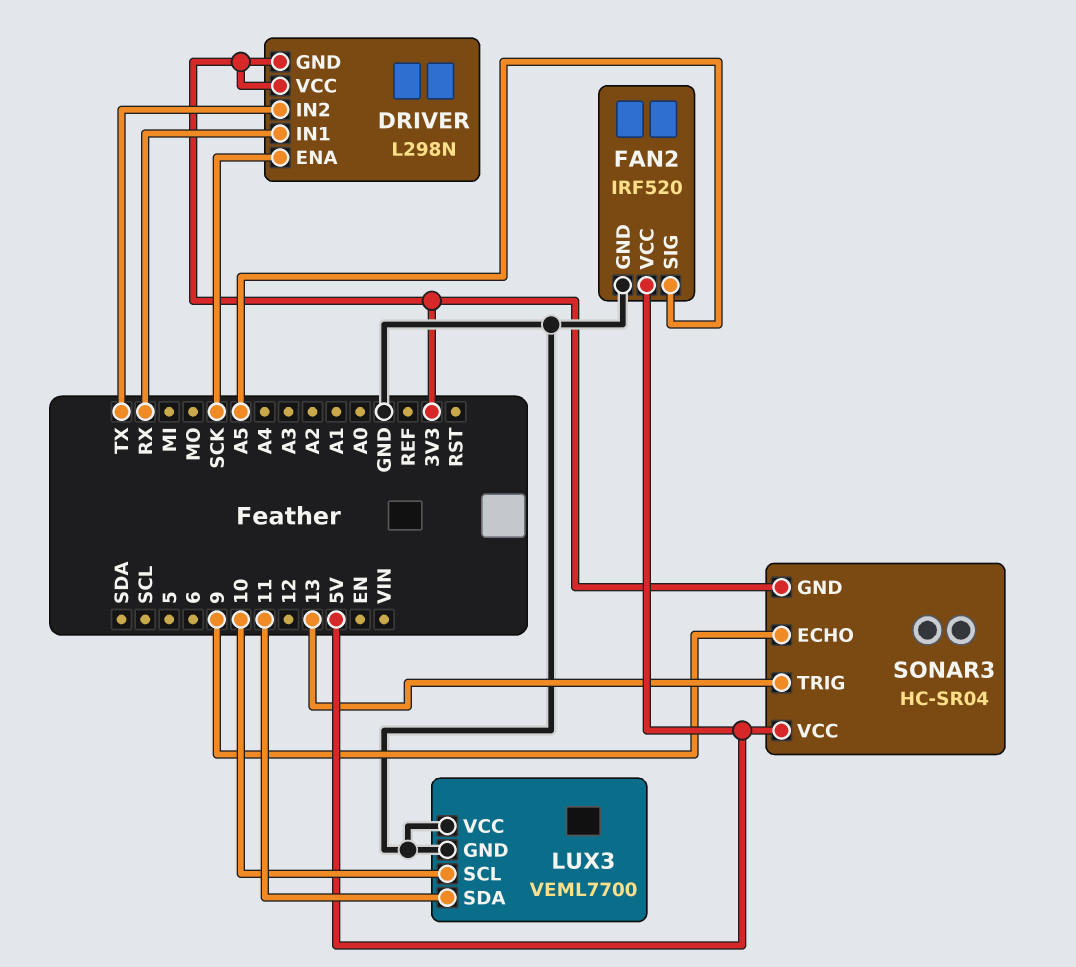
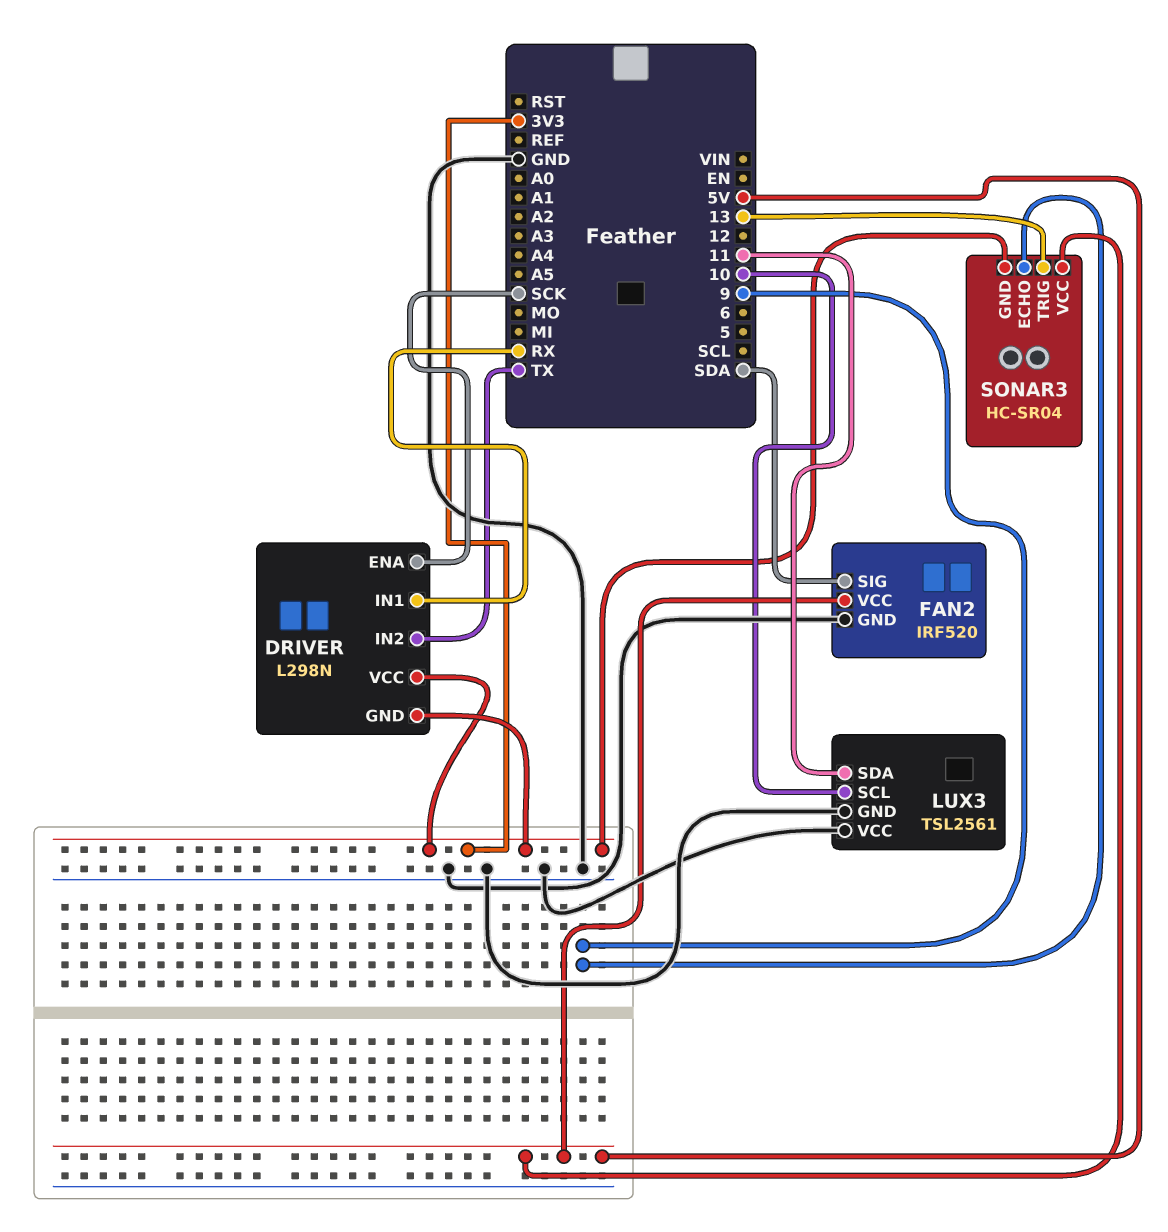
FAN2 pin SIG: A5 -> SDA
LUX3: VEML7700 -> TSL2561

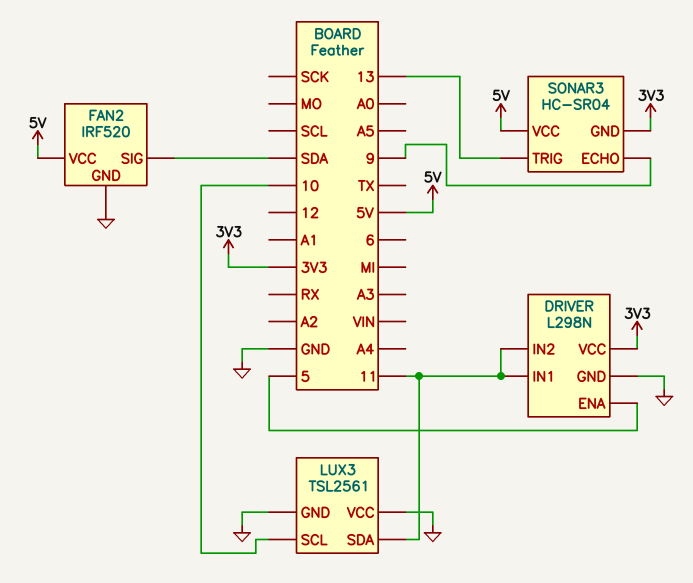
DRIVER pin ENA: SCK -> 5
DRIVER pin GND: 3V3 -> GND
DRIVER pin IN1: RX -> 11
DRIVER pin IN2: TX -> 11

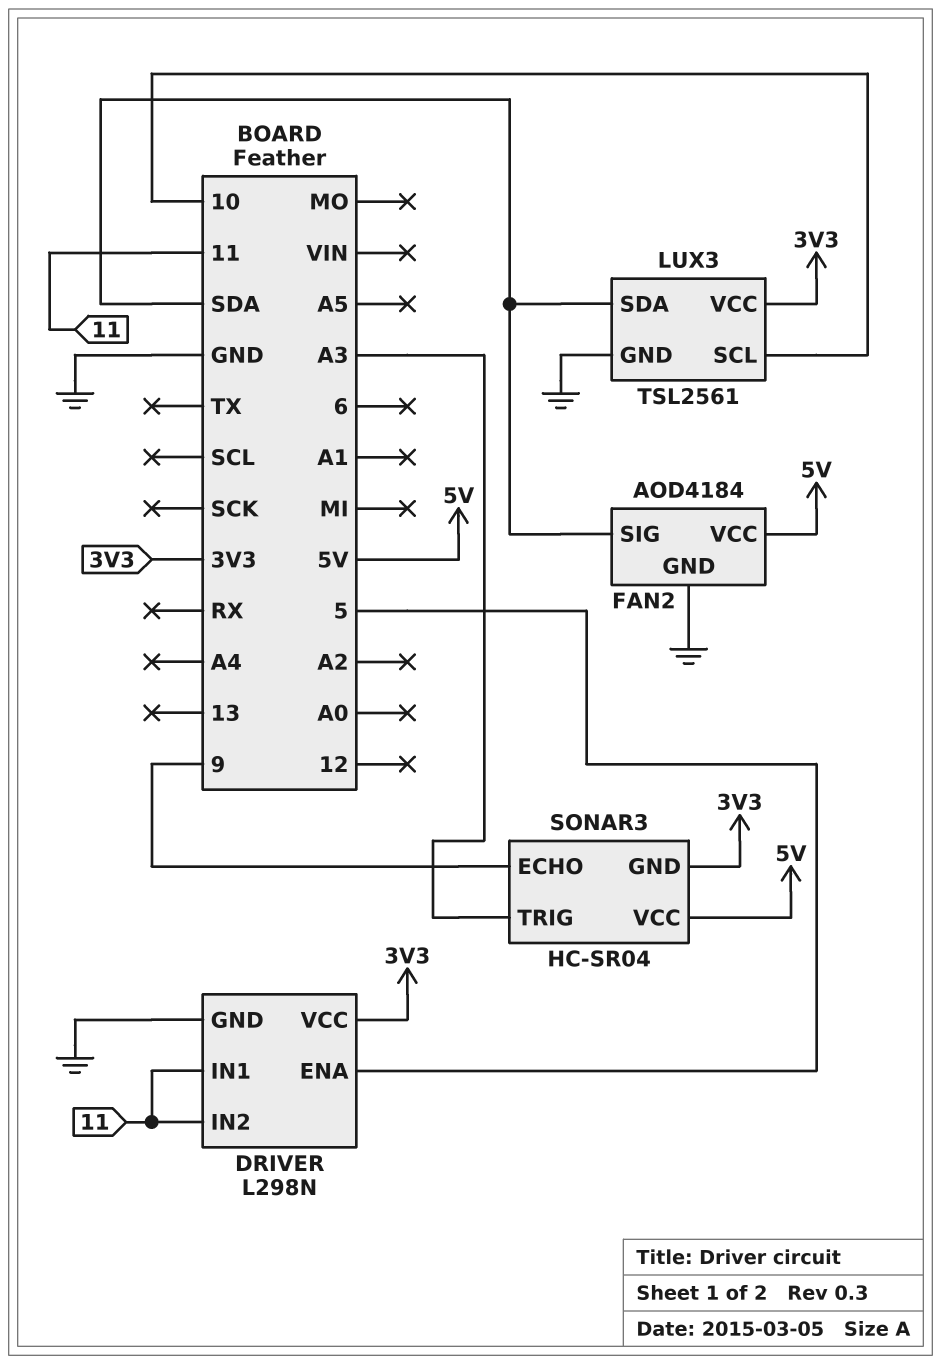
FAN2: IRF520 -> AOD4184
LUX3 pin SDA: 11 -> SDA
LUX3 pin VCC: GND -> 3V3
SONAR3 pin TRIG: 13 -> A3

